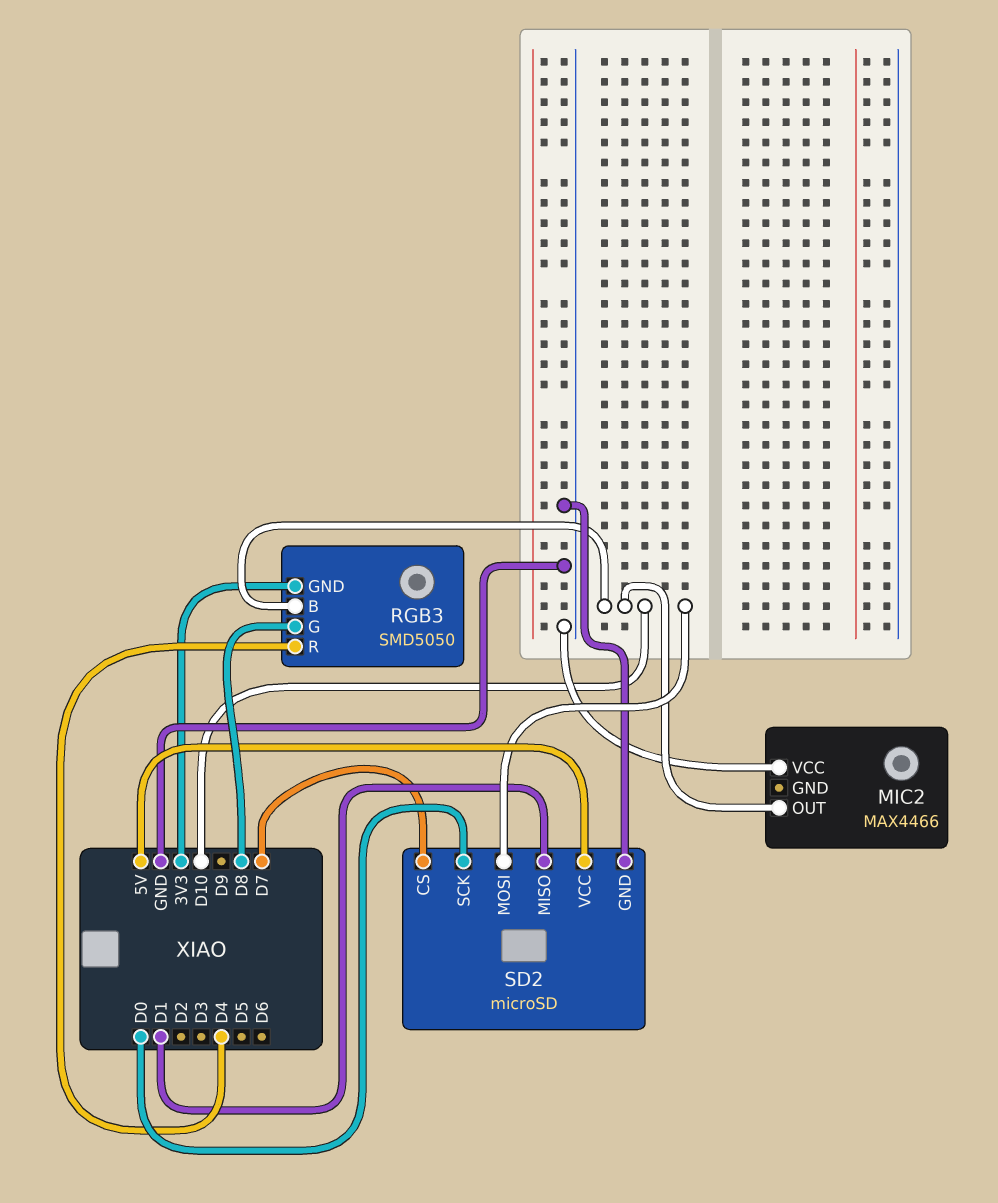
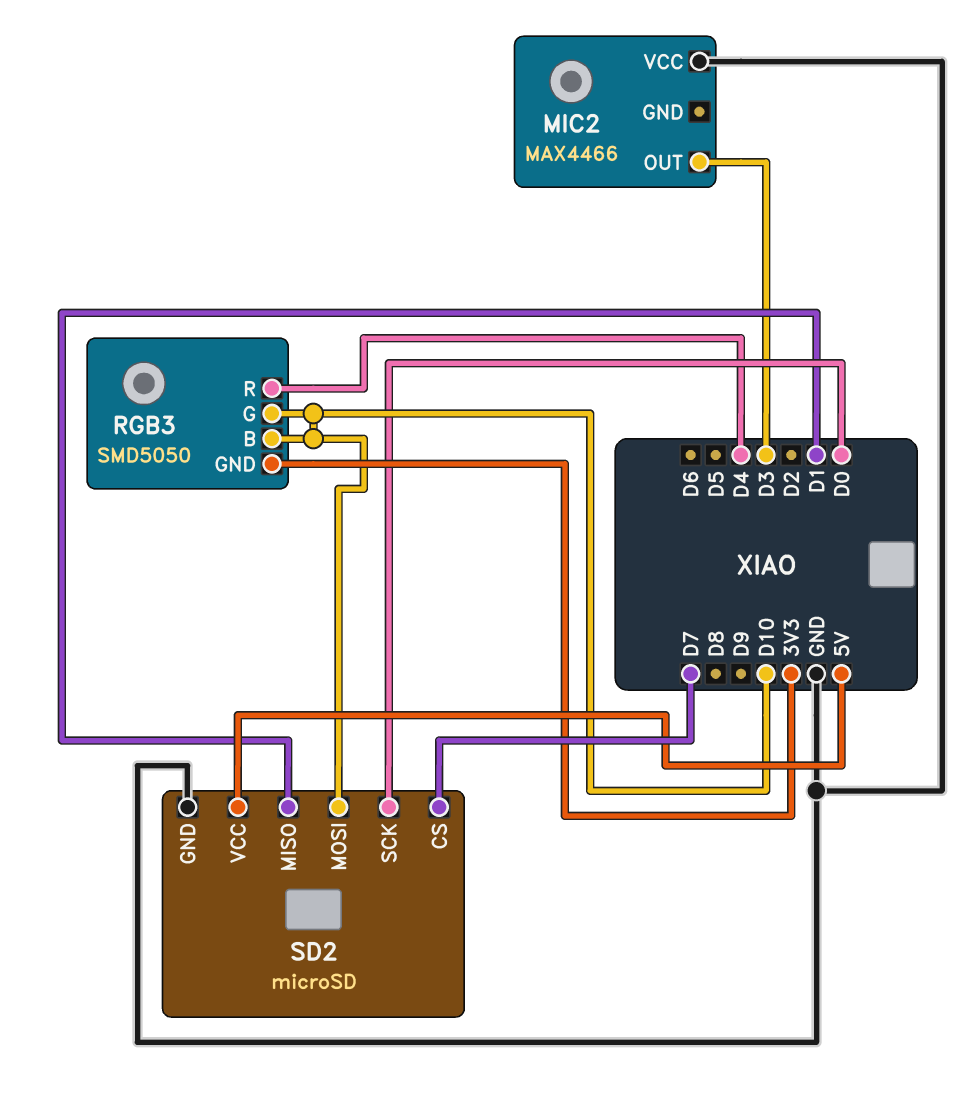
MIC2 pin OUT: D10 -> D3
RGB3 pin G: D8 -> D10

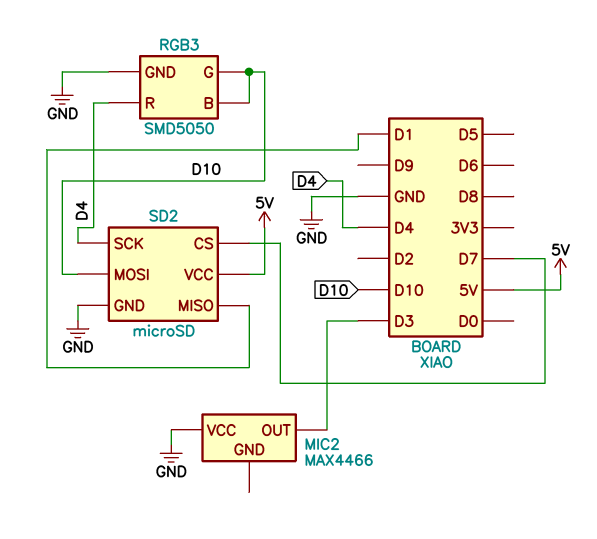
RGB3 pin GND: 3V3 -> GND
SD2 pin SCK: D0 -> D4

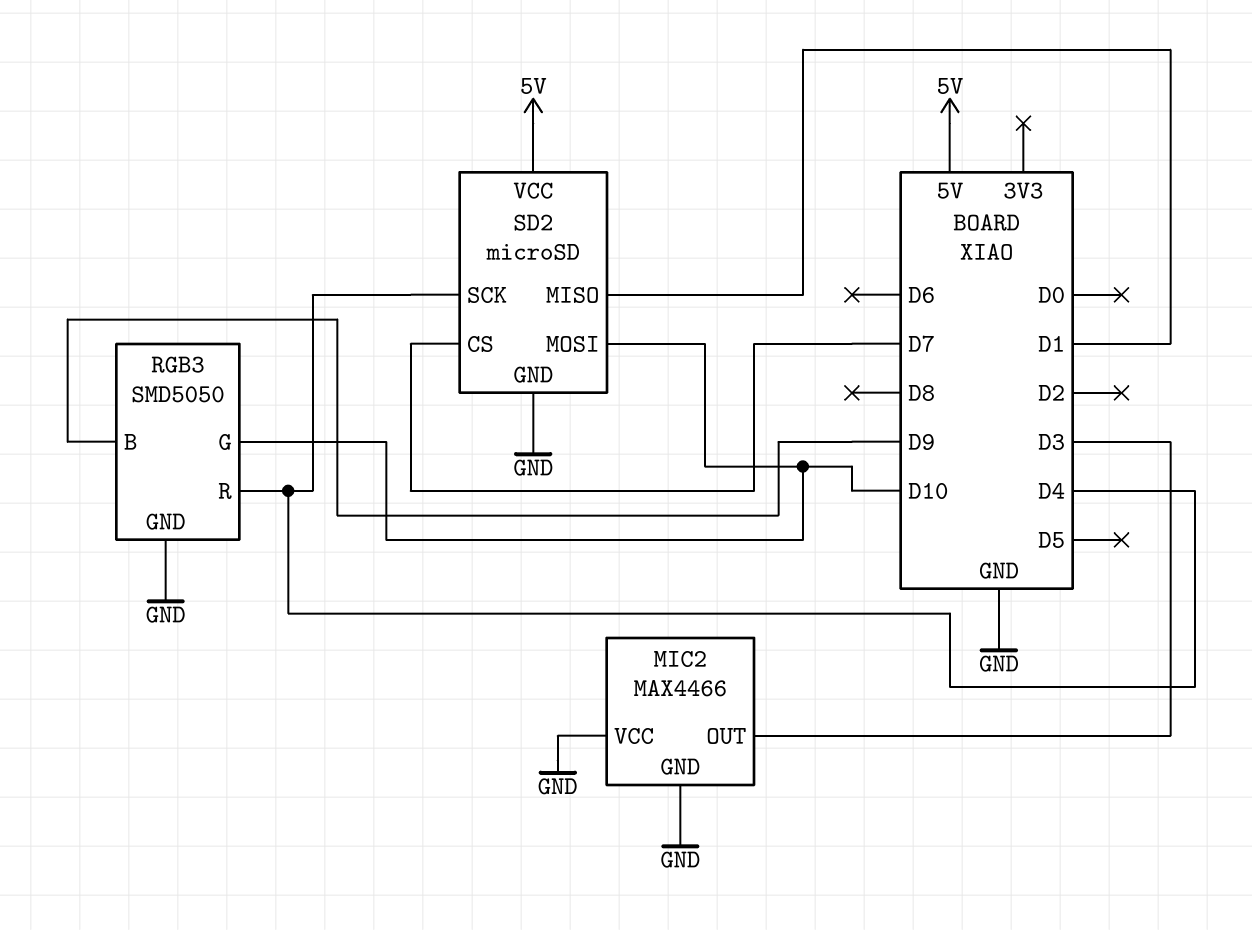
MIC2 pin GND: none -> GND
RGB3 pin B: D10 -> D9

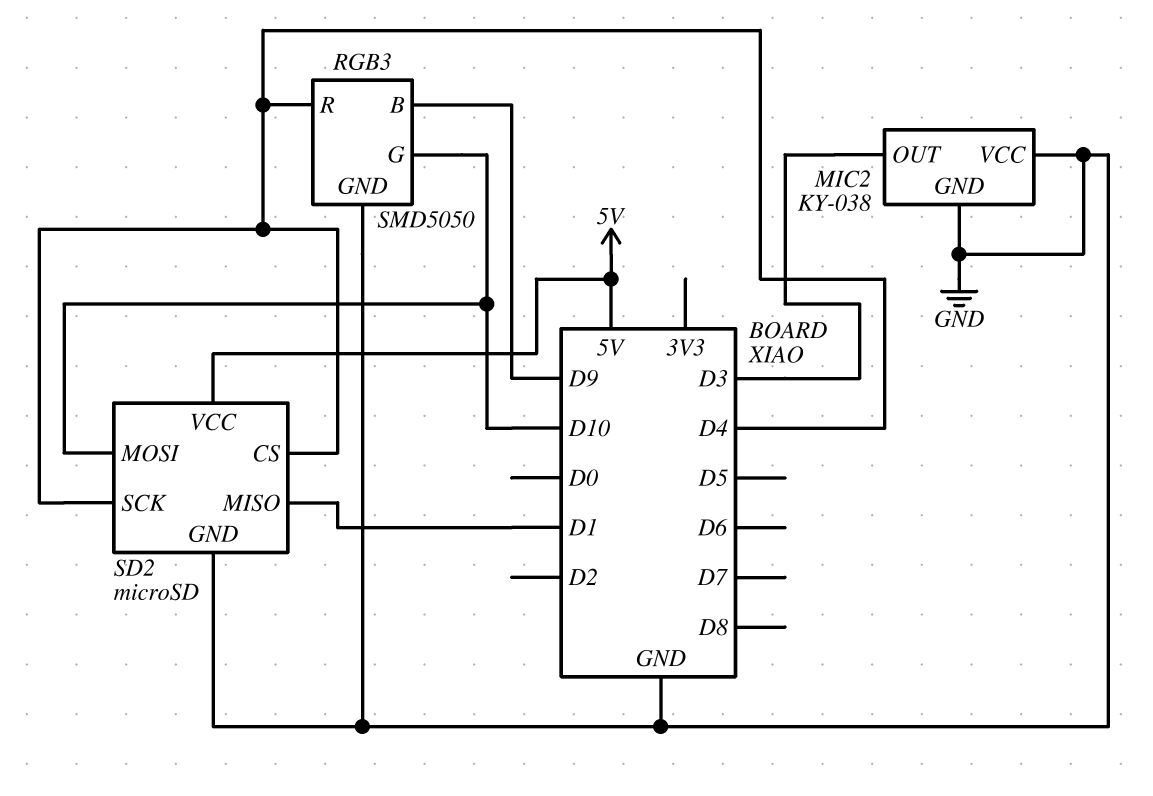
MIC2: MAX4466 -> KY-038
SD2 pin CS: D7 -> D4

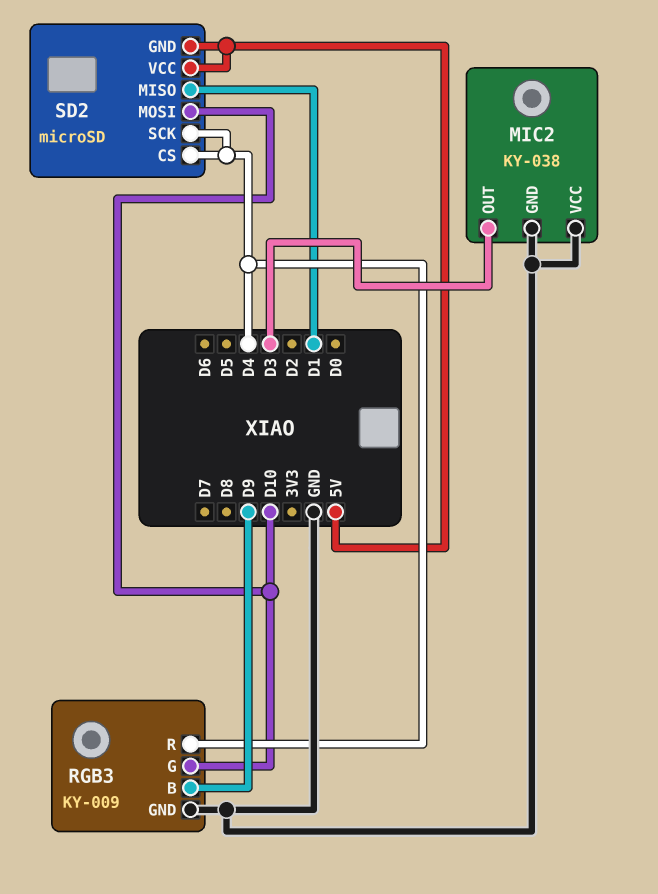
RGB3: SMD5050 -> KY-009
SD2 pin GND: GND -> 5V

